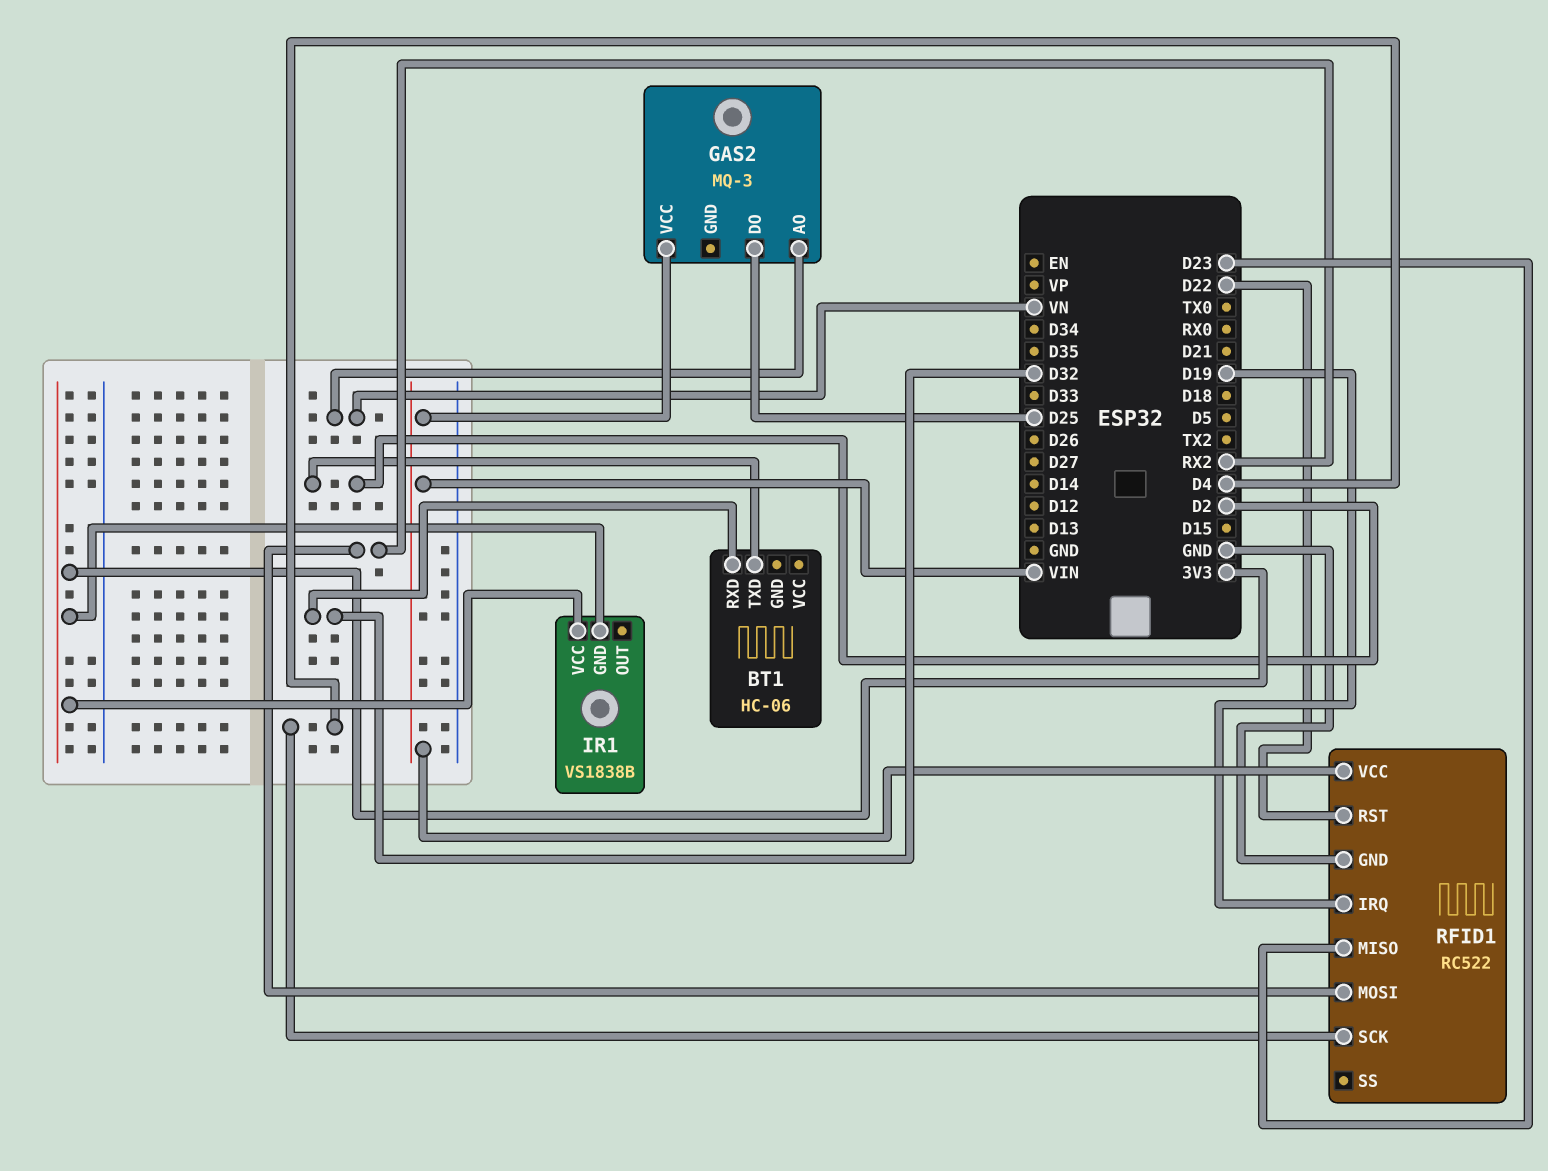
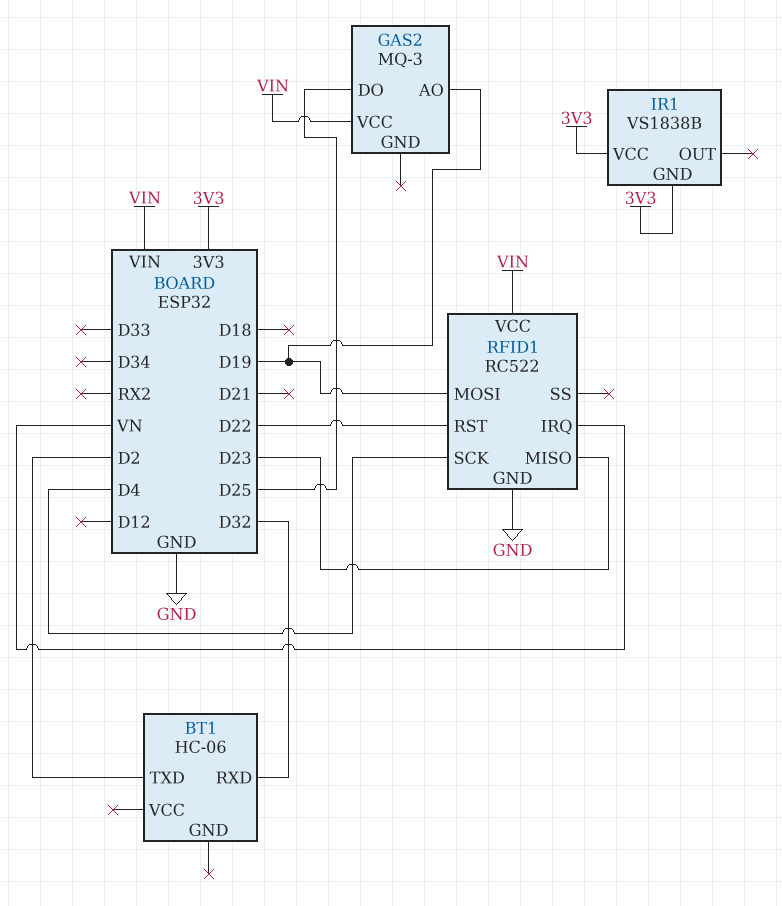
GAS2 pin AO: VN -> D19
RFID1 pin IRQ: D19 -> VN
RFID1 pin MOSI: RX2 -> D19

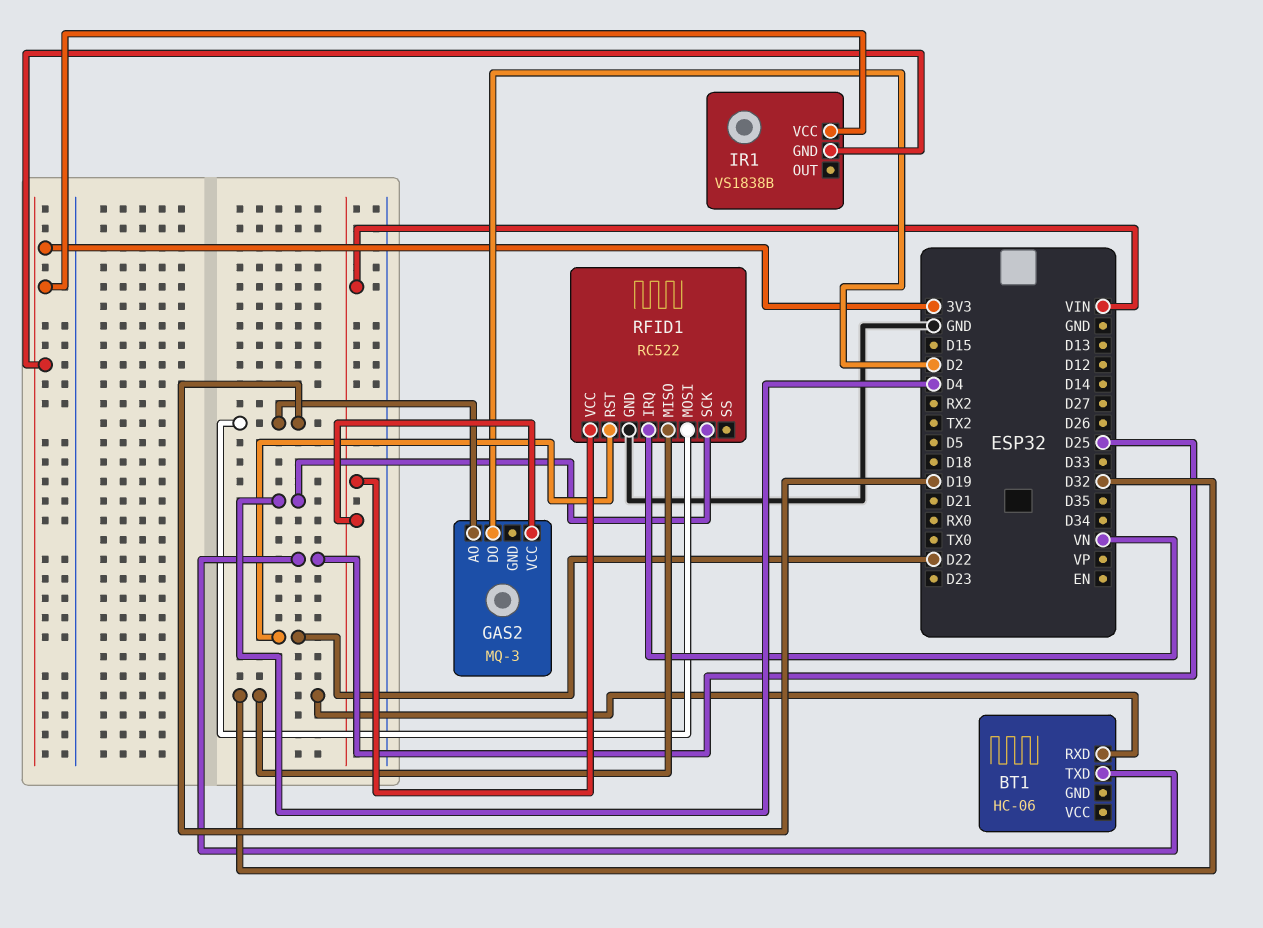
BT1 pin TXD: D2 -> D25
GAS2 pin DO: D25 -> D2
RFID1 pin MISO: D23 -> D32

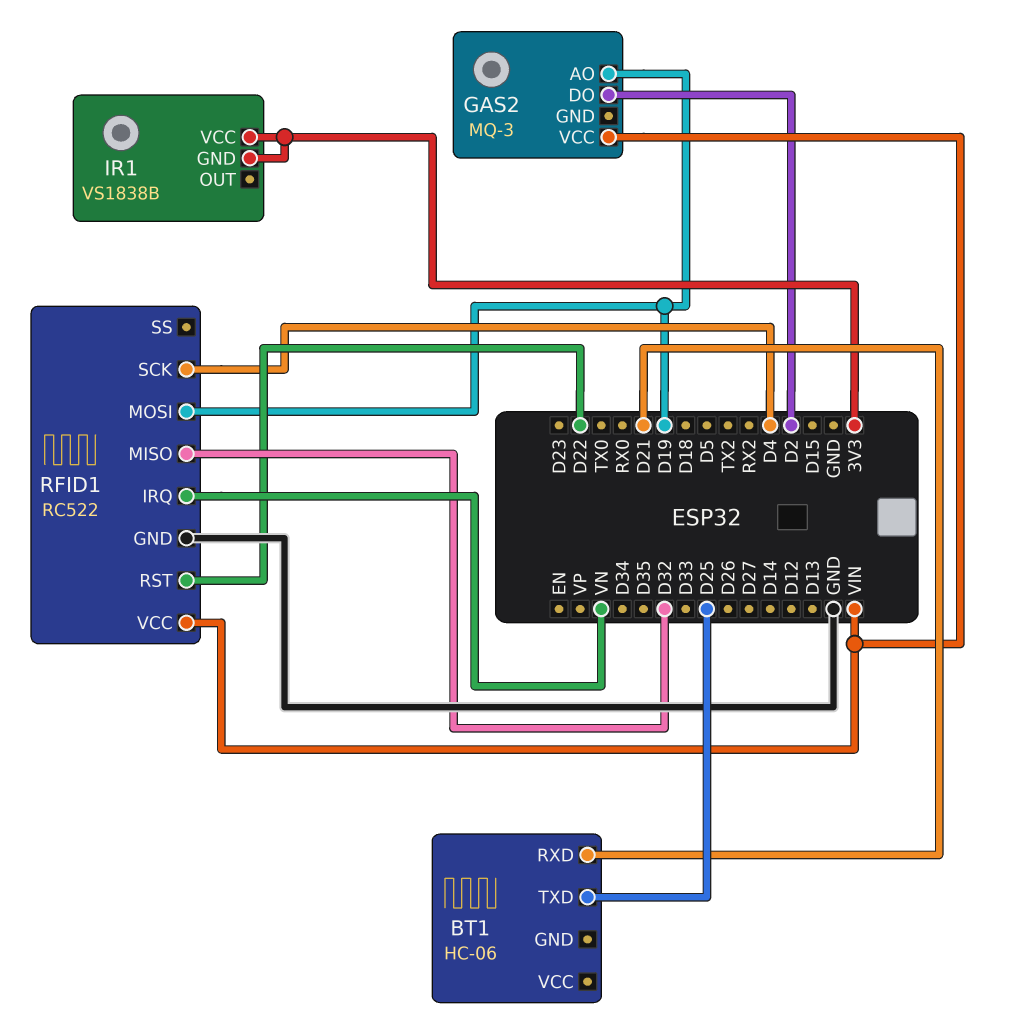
BT1 pin RXD: D32 -> D21

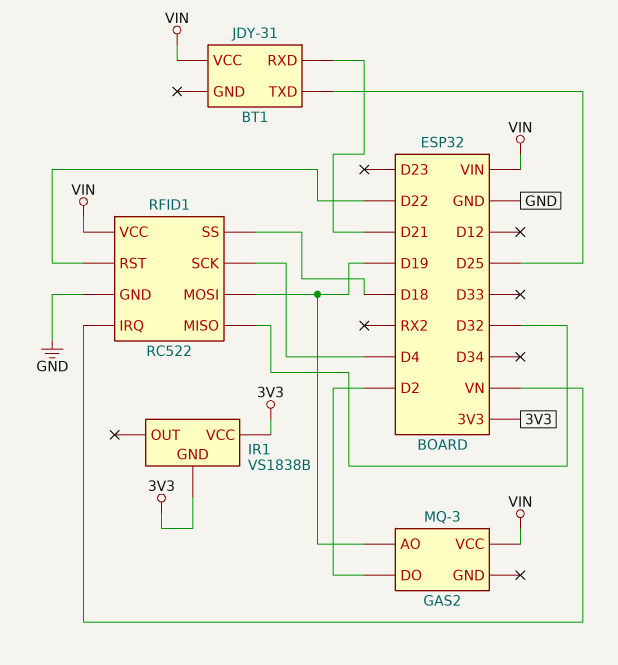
BT1: HC-06 -> JDY-31
BT1 pin VCC: none -> VIN
RFID1 pin SS: none -> D18

